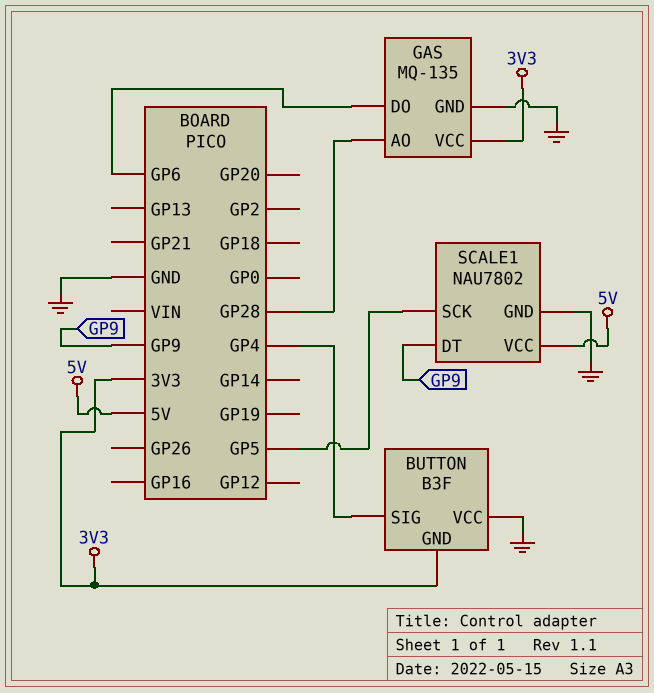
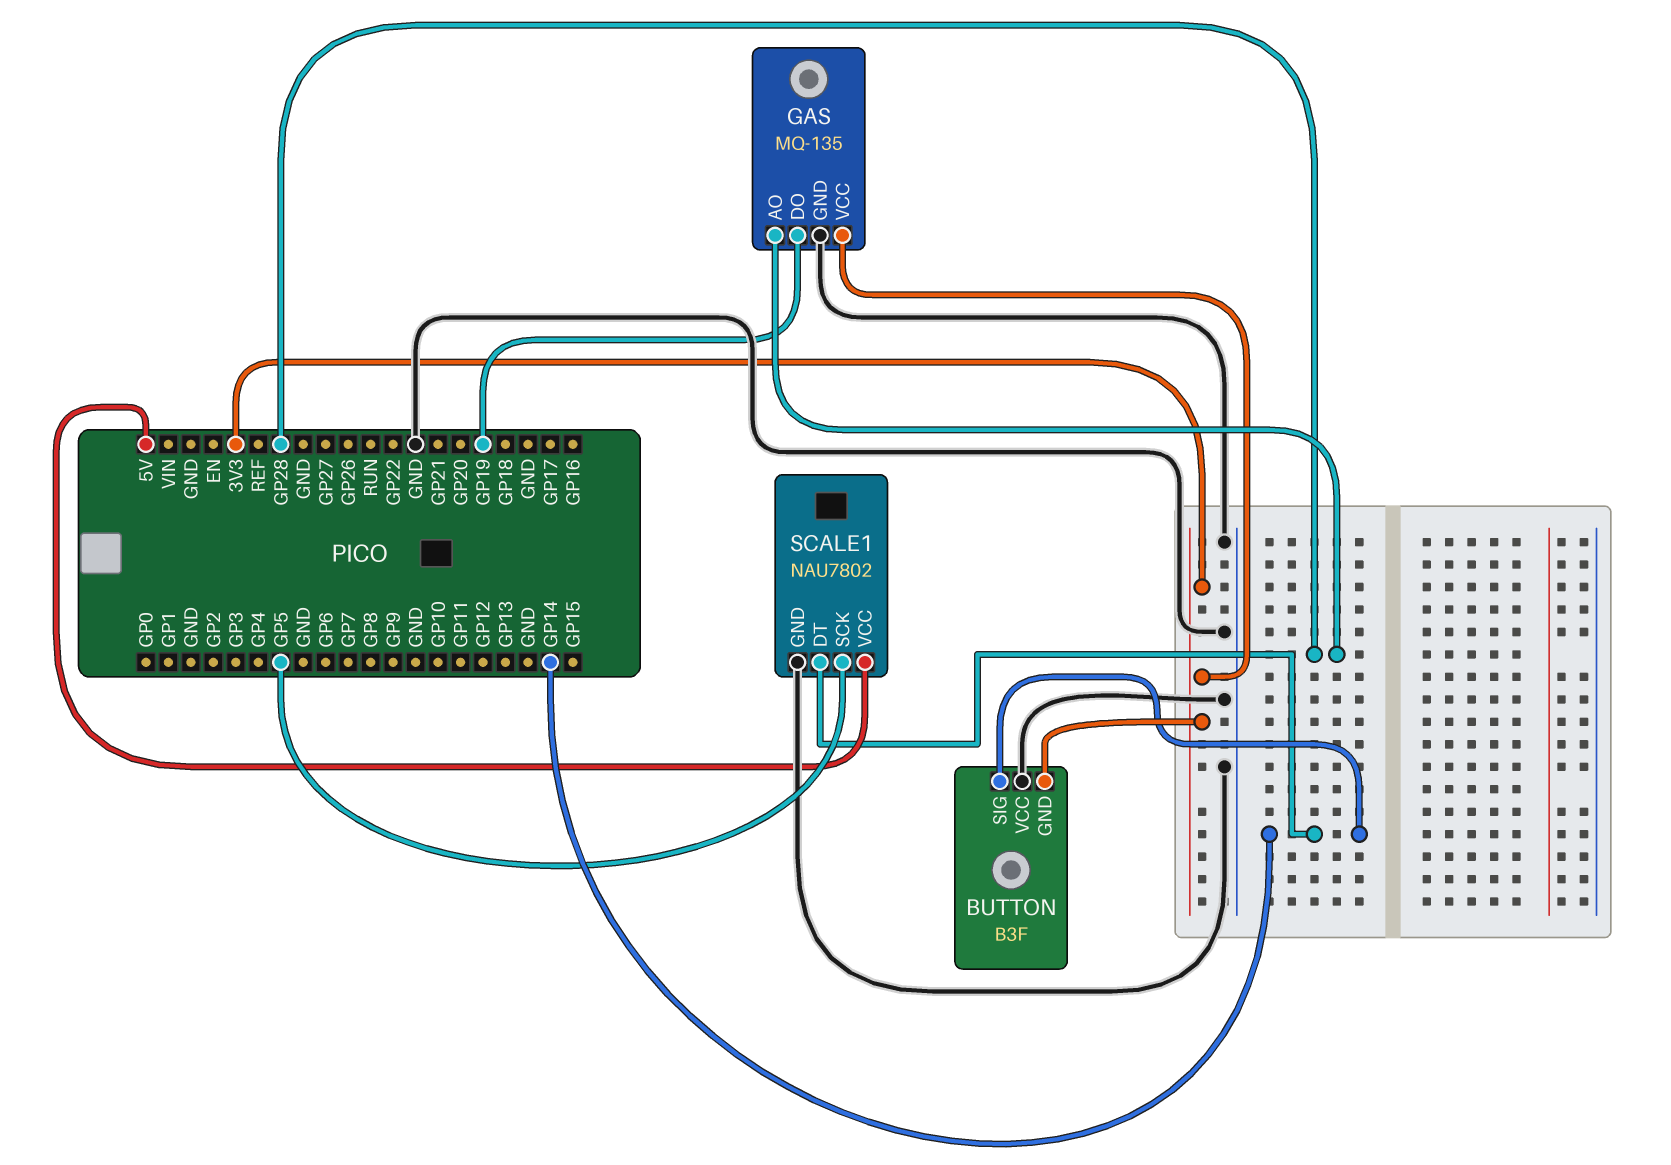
BUTTON pin SIG: GP4 -> GP14
GAS pin DO: GP6 -> GP19
SCALE1 pin DT: GP9 -> GP14

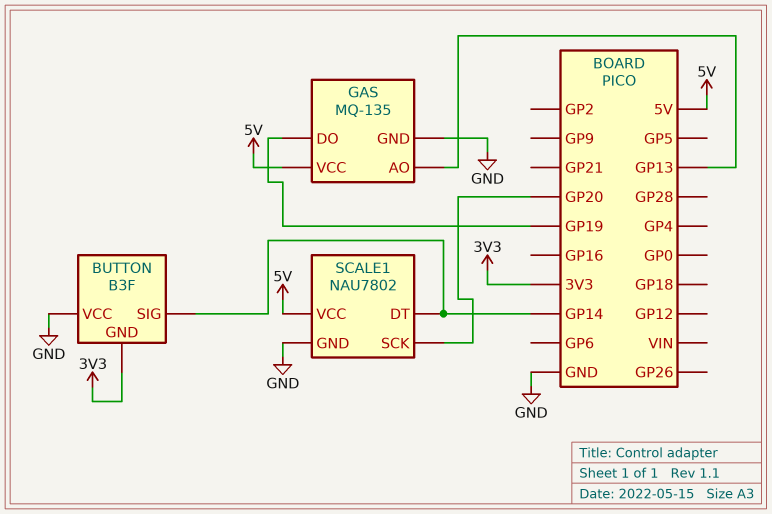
GAS pin AO: GP28 -> GP13
GAS pin VCC: 3V3 -> 5V
SCALE1 pin SCK: GP5 -> GP20

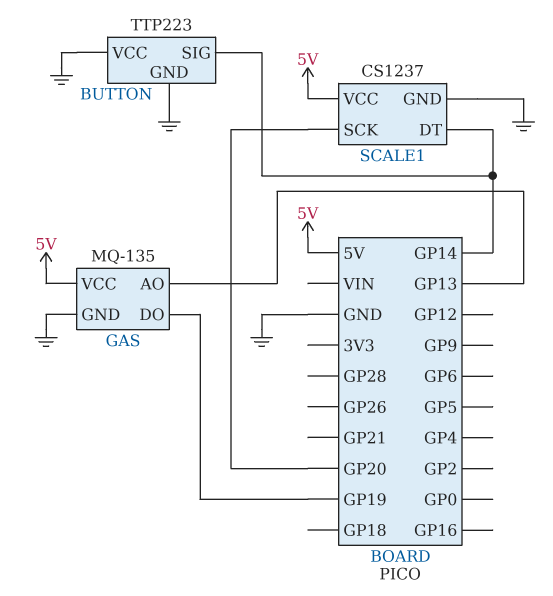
BUTTON: B3F -> TTP223
BUTTON pin GND: 3V3 -> GND
SCALE1: NAU7802 -> CS1237

